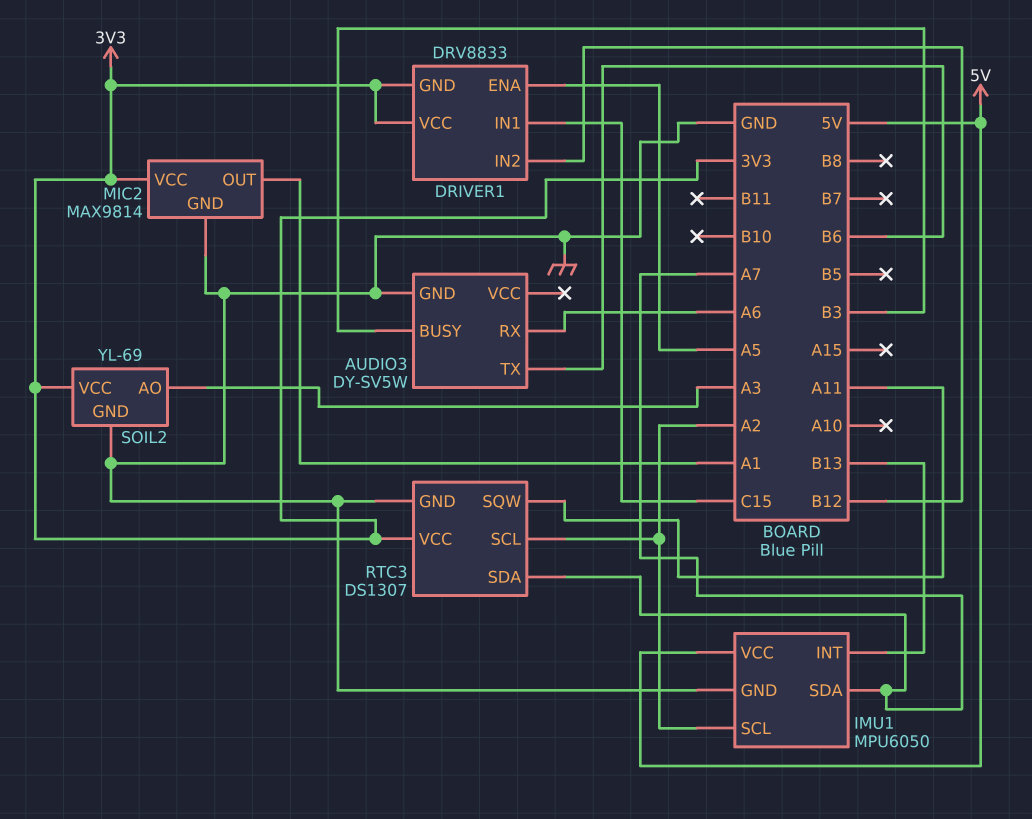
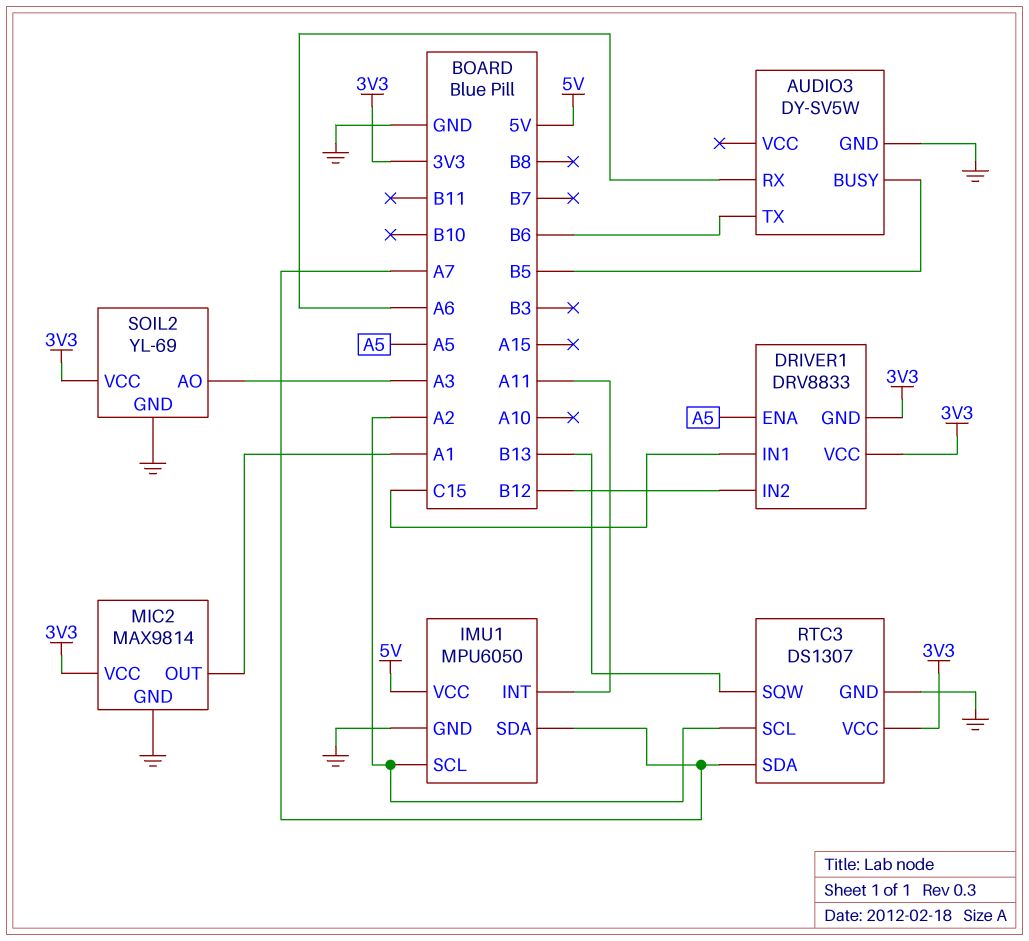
AUDIO3 pin BUSY: B3 -> B5
IMU1 pin INT: B13 -> A11
RTC3 pin SQW: A11 -> B13

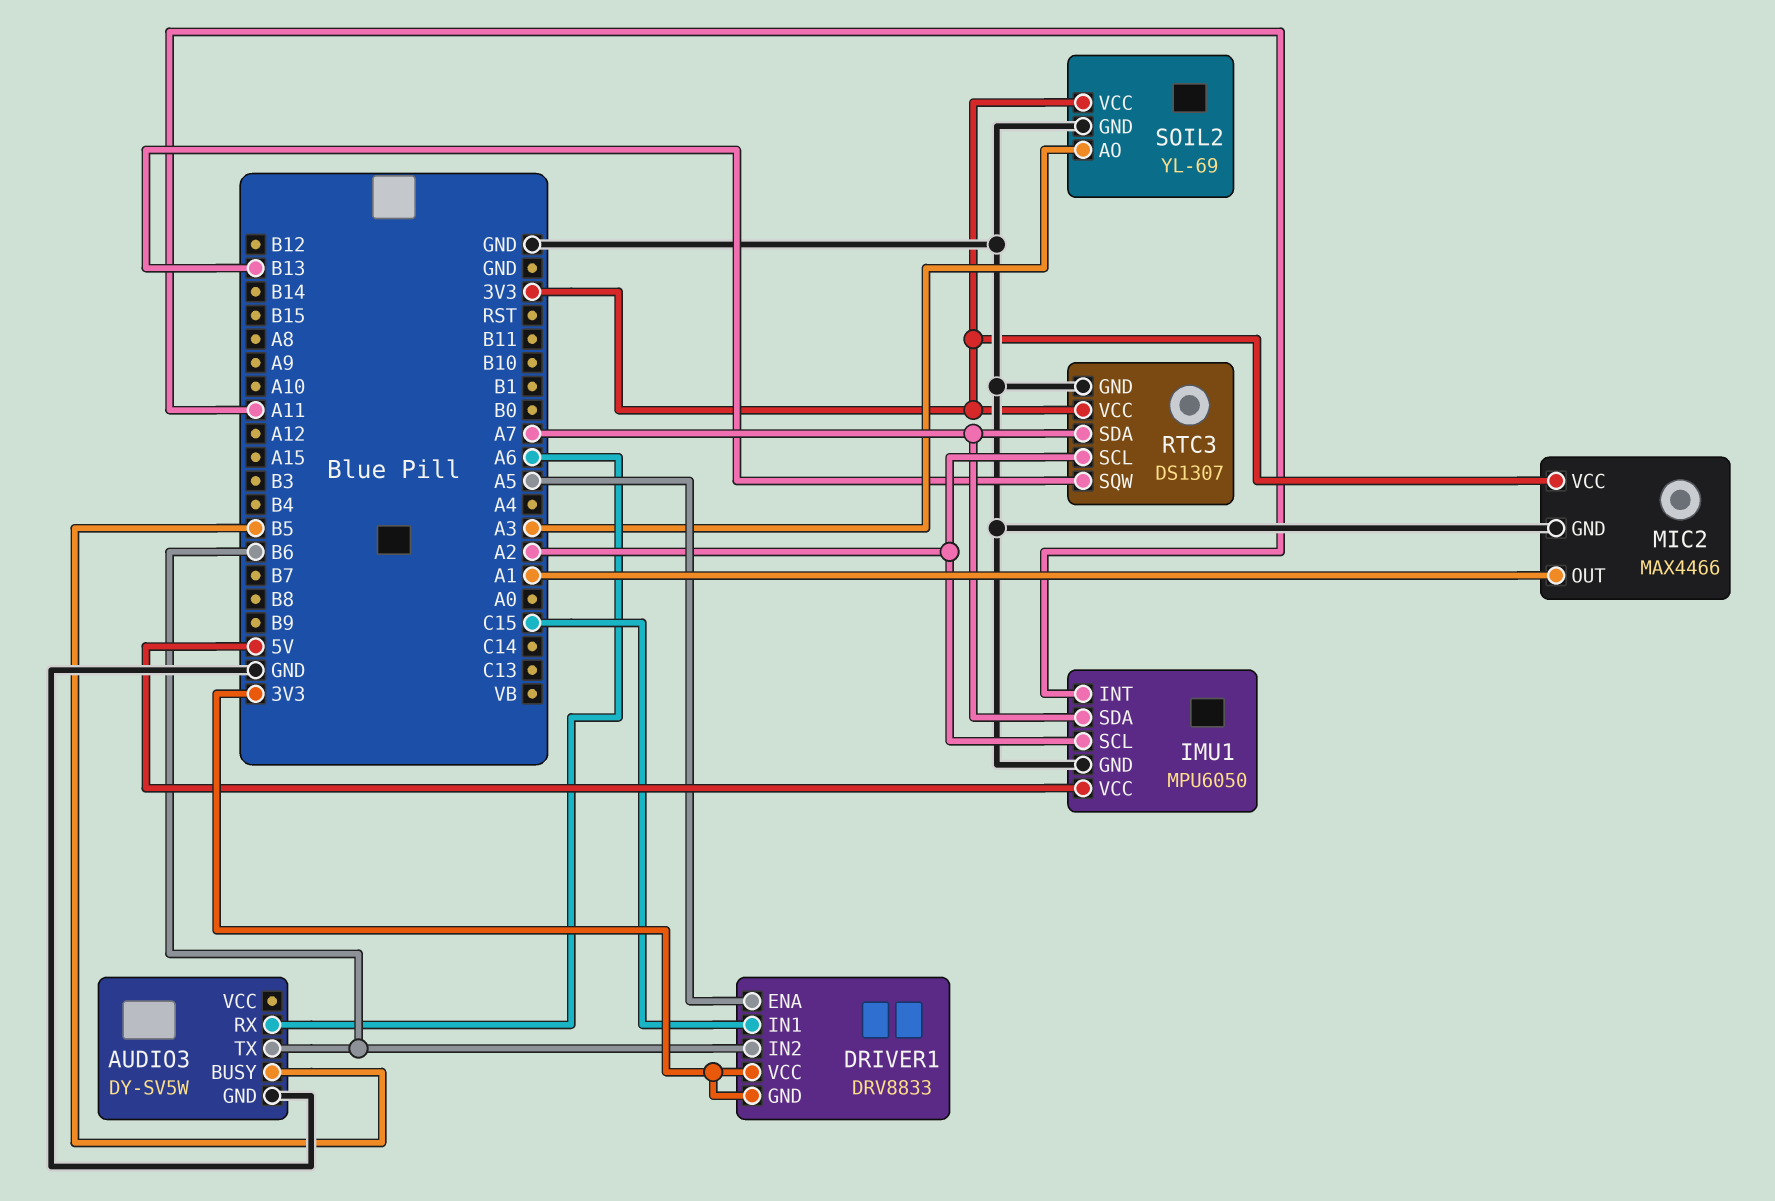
DRIVER1 pin IN2: B12 -> B6
MIC2: MAX9814 -> MAX4466

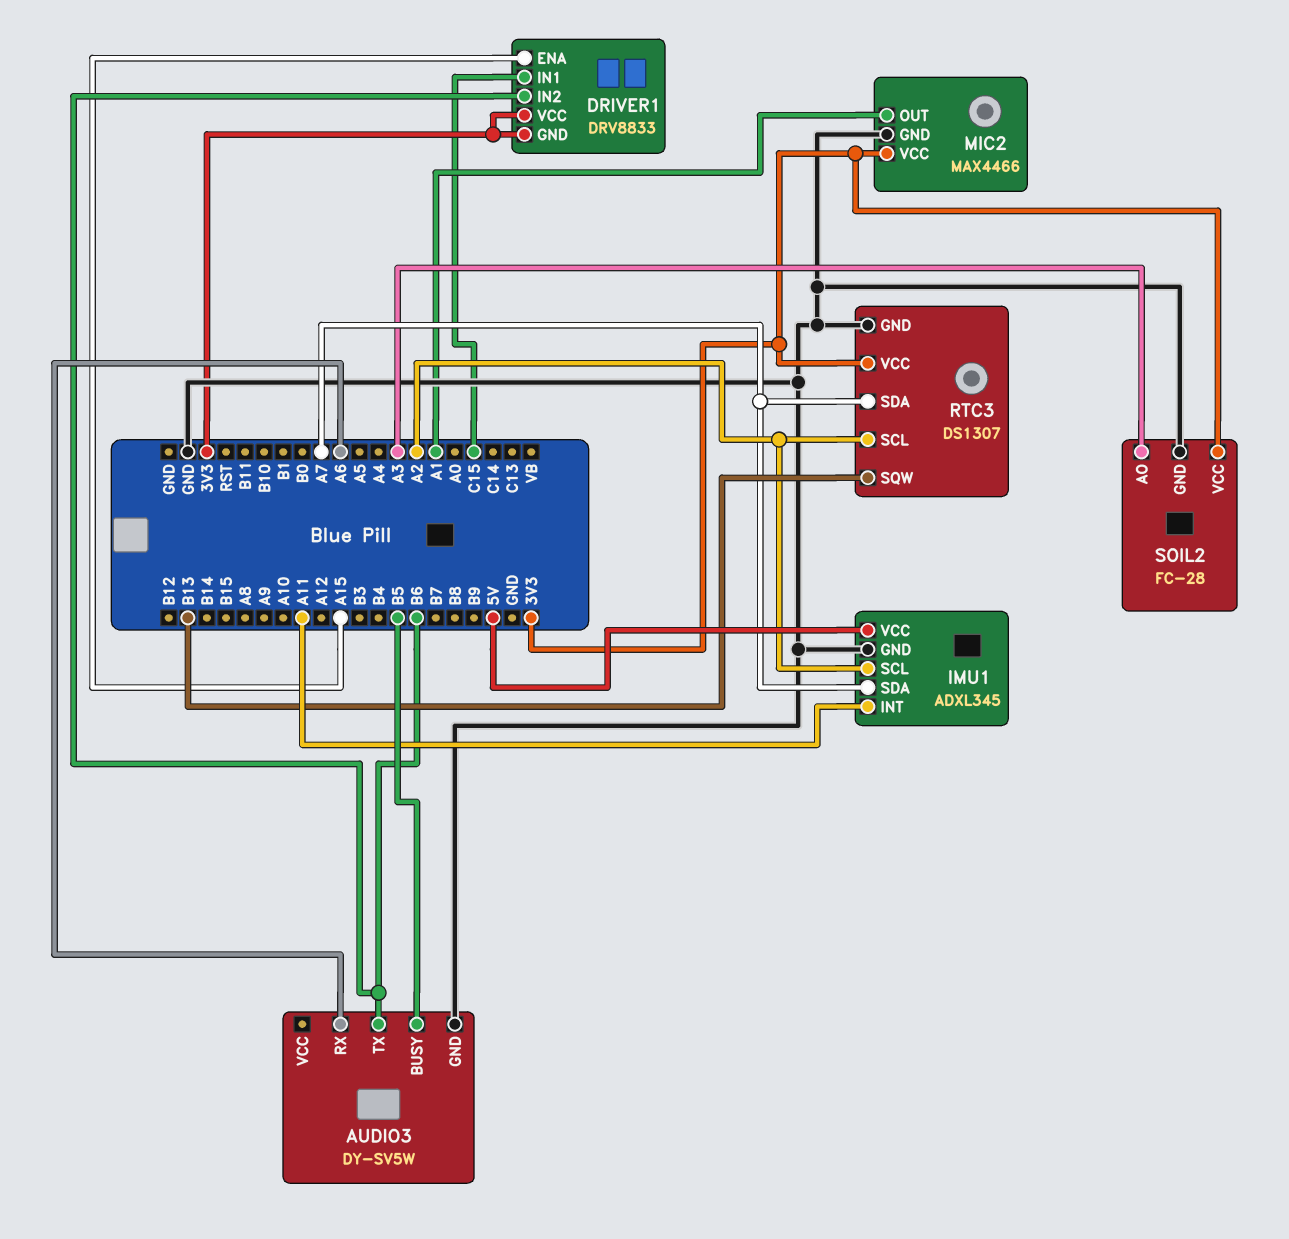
DRIVER1 pin ENA: A5 -> A15
IMU1: MPU6050 -> ADXL345
SOIL2: YL-69 -> FC-28

